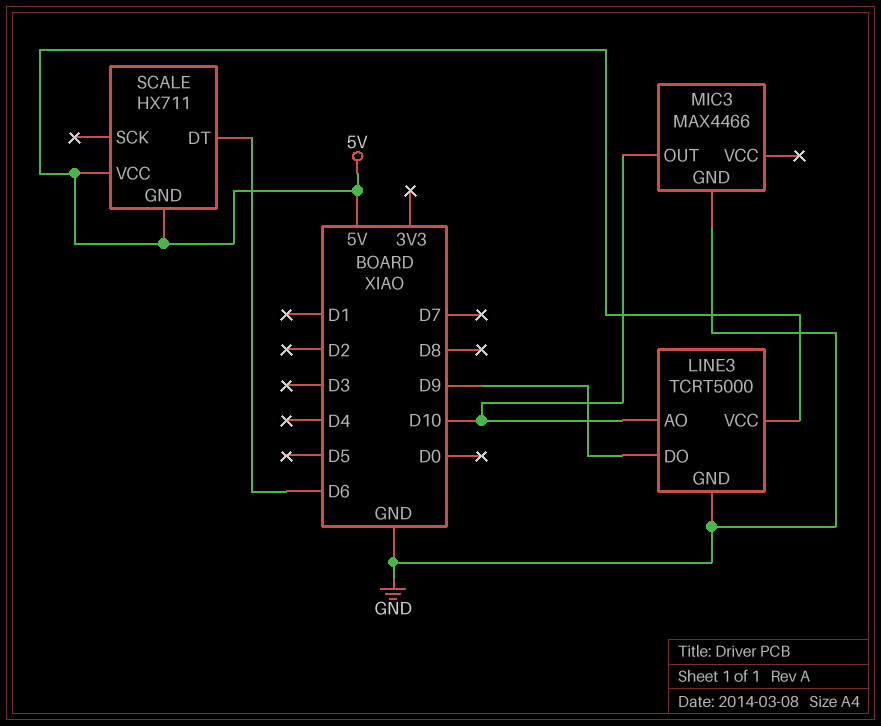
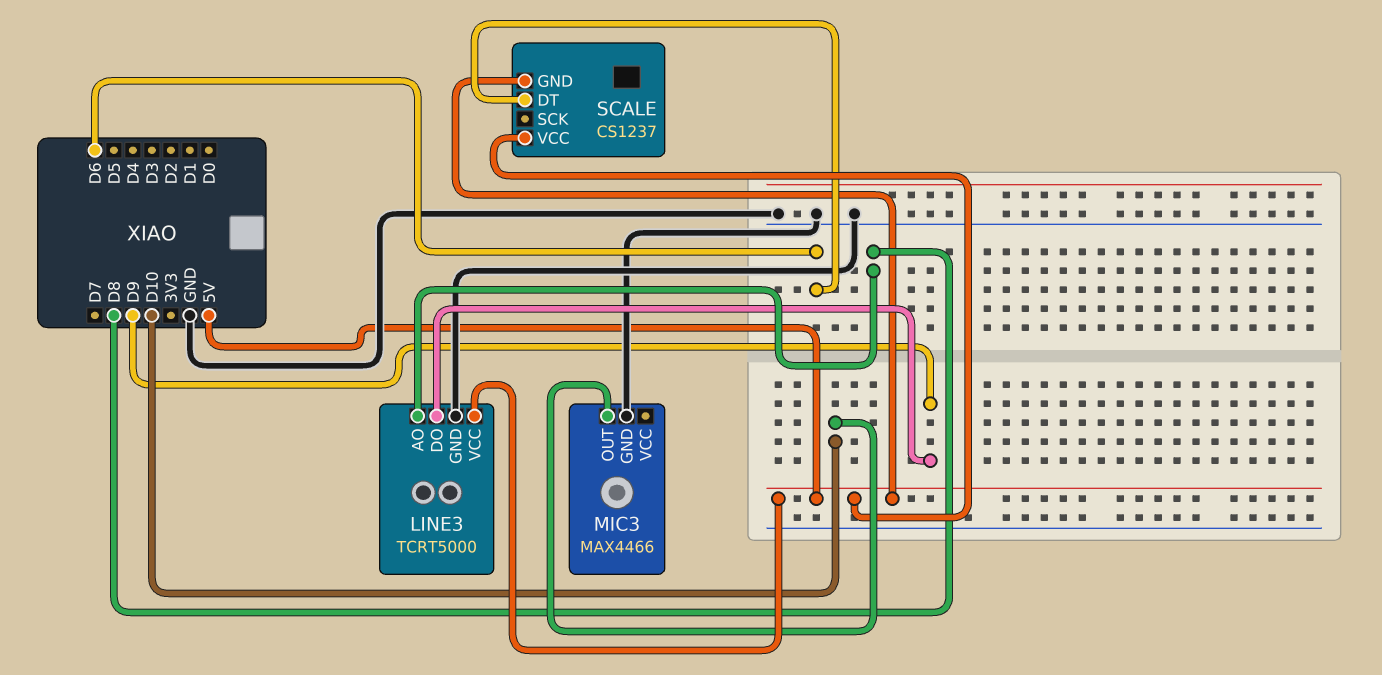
LINE3 pin AO: D10 -> D8
SCALE: HX711 -> CS1237

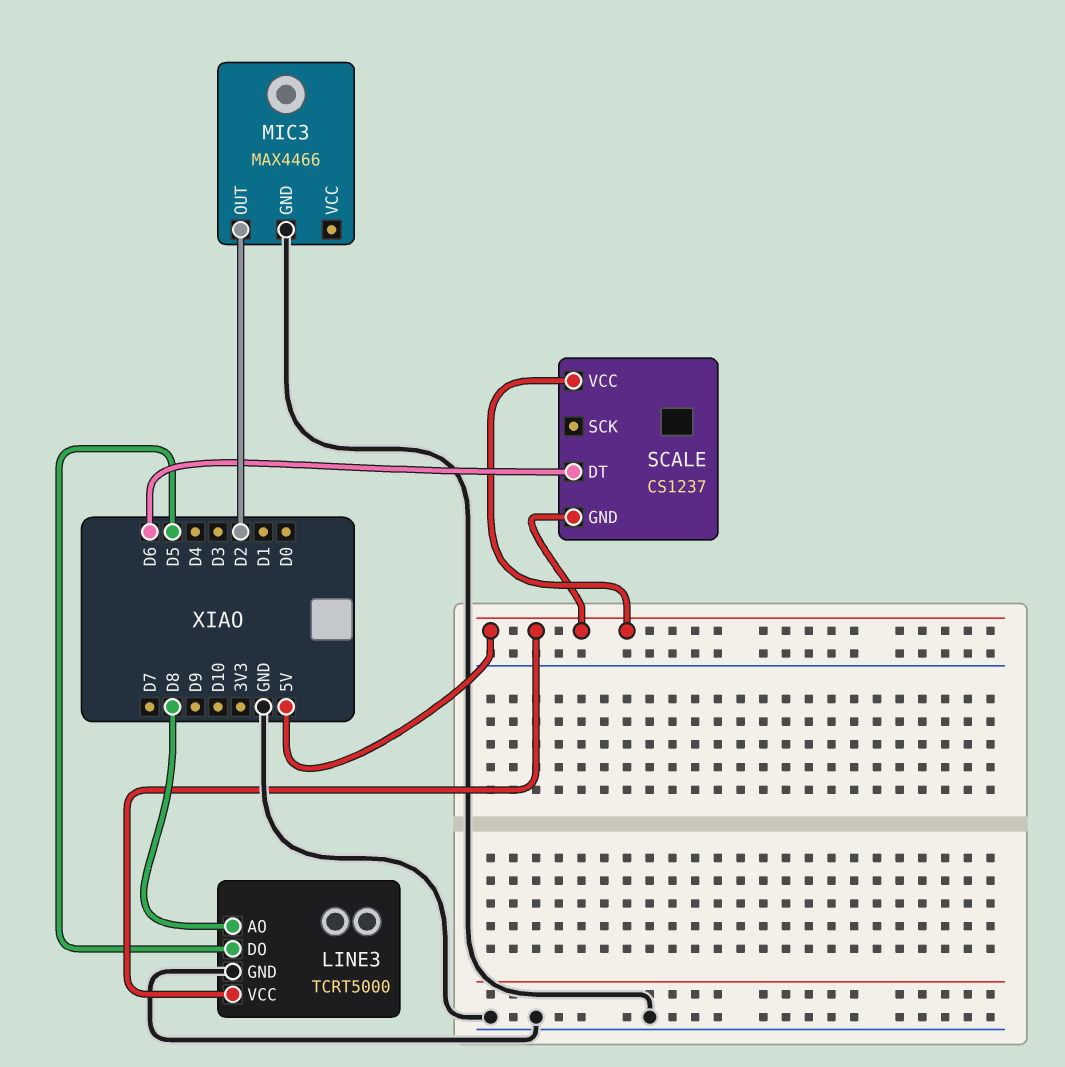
LINE3 pin DO: D9 -> D5
MIC3 pin OUT: D10 -> D2

